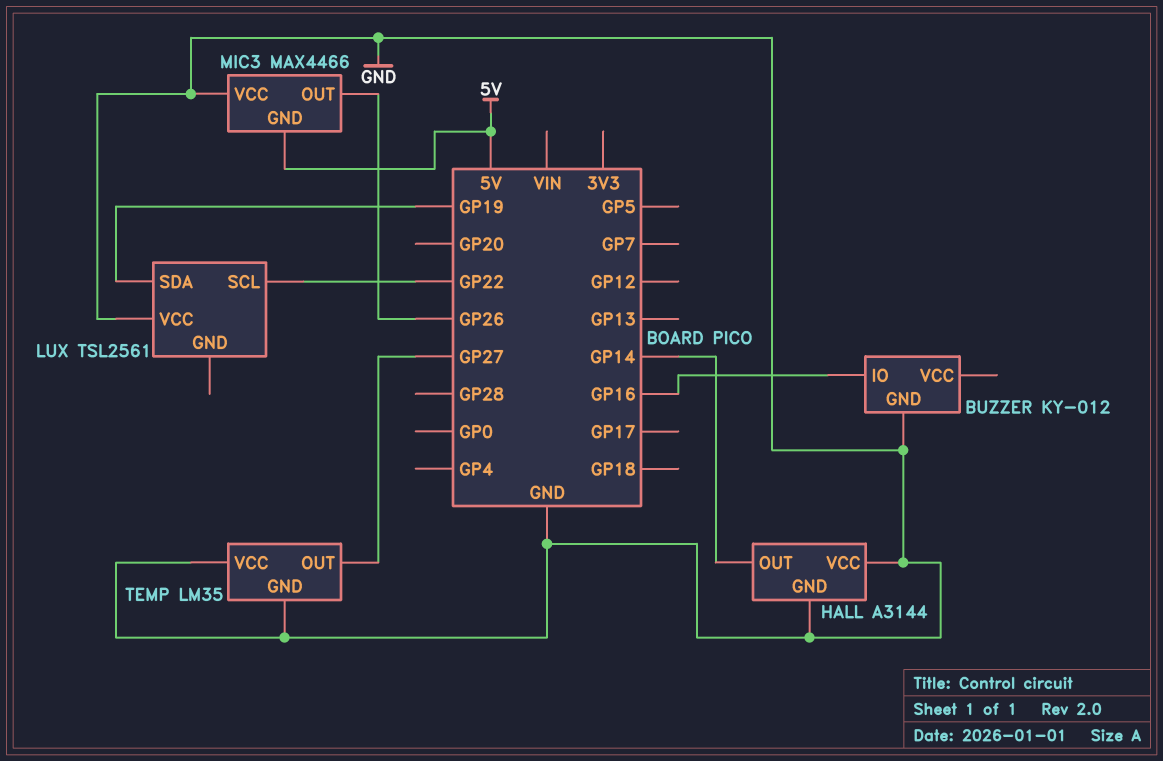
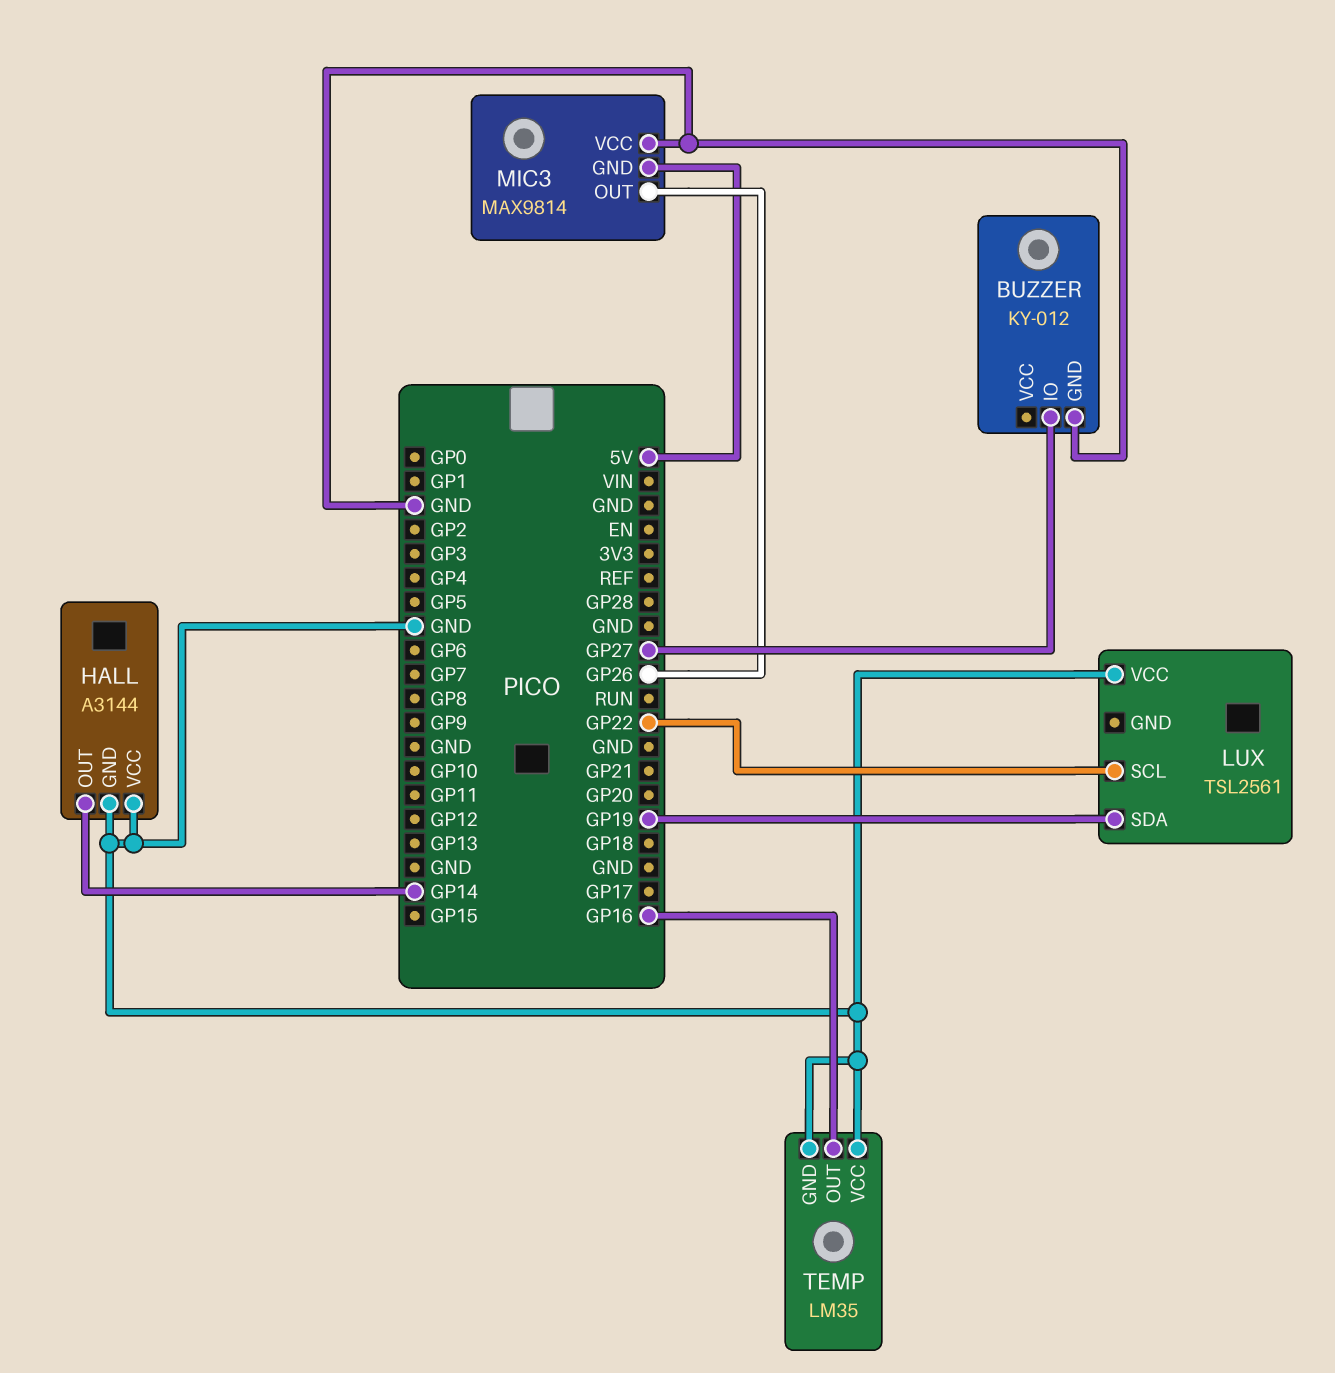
BUZZER pin IO: GP16 -> GP27
MIC3: MAX4466 -> MAX9814
TEMP pin OUT: GP27 -> GP16

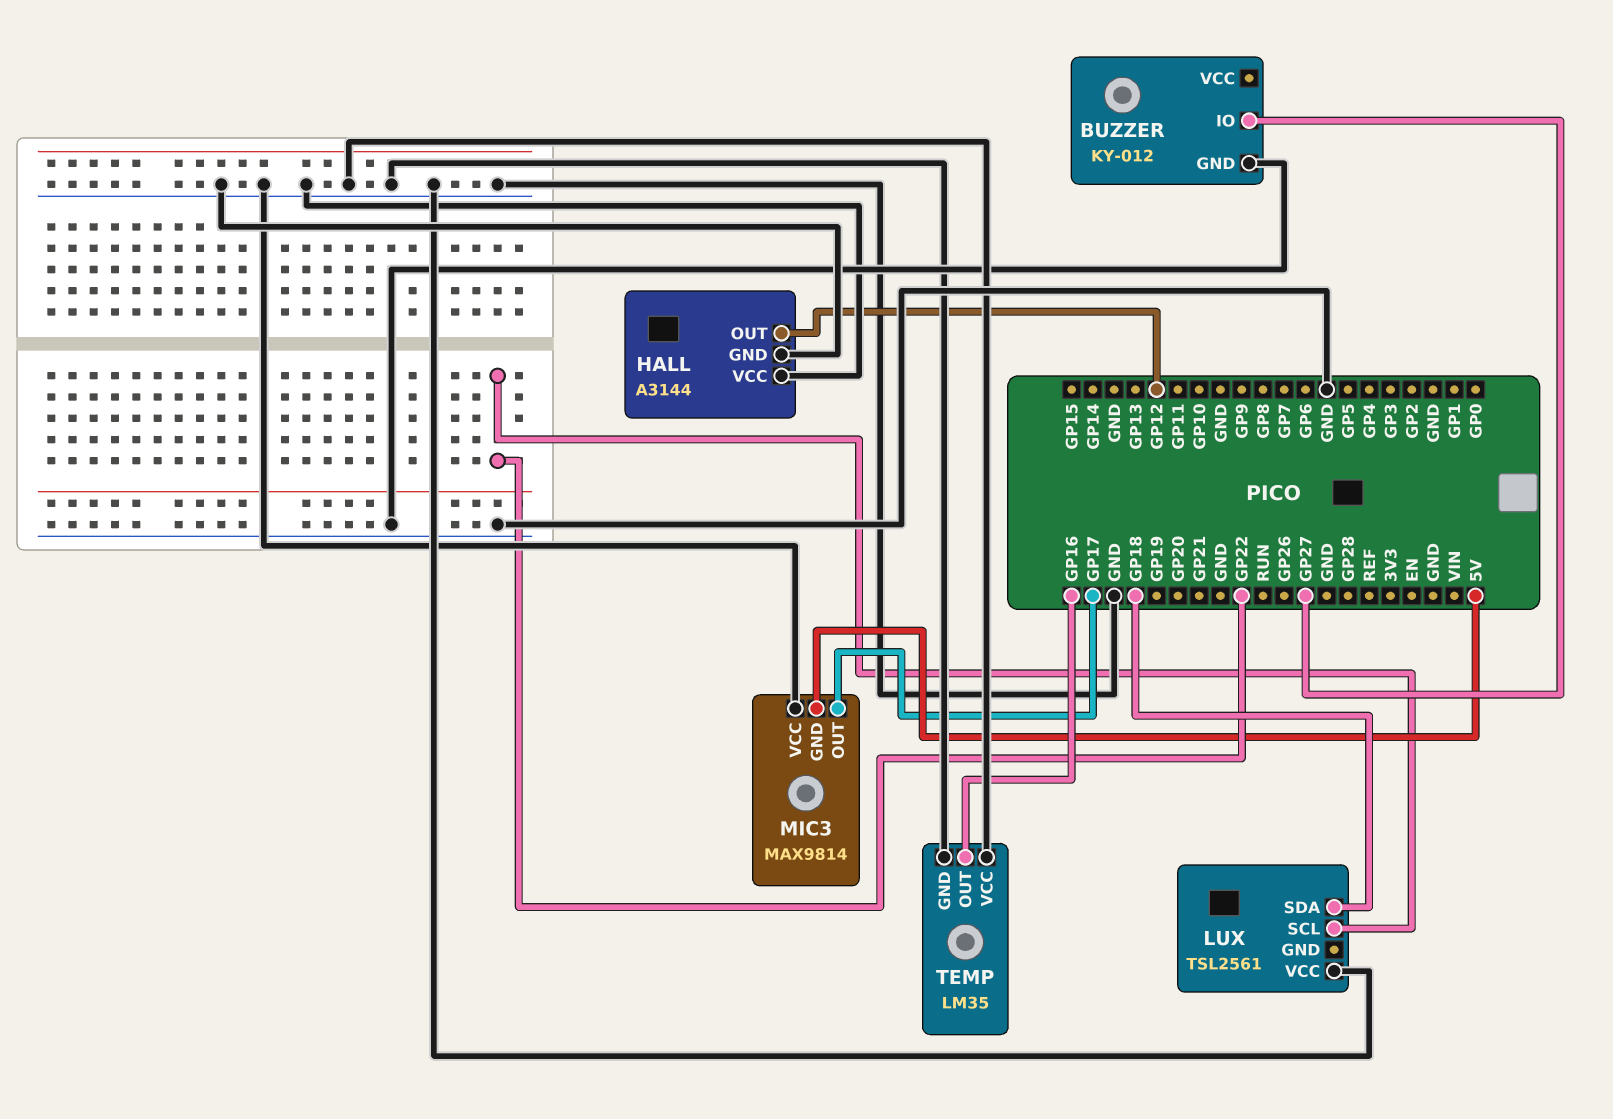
HALL pin OUT: GP14 -> GP12
LUX pin SDA: GP19 -> GP18
MIC3 pin OUT: GP26 -> GP17

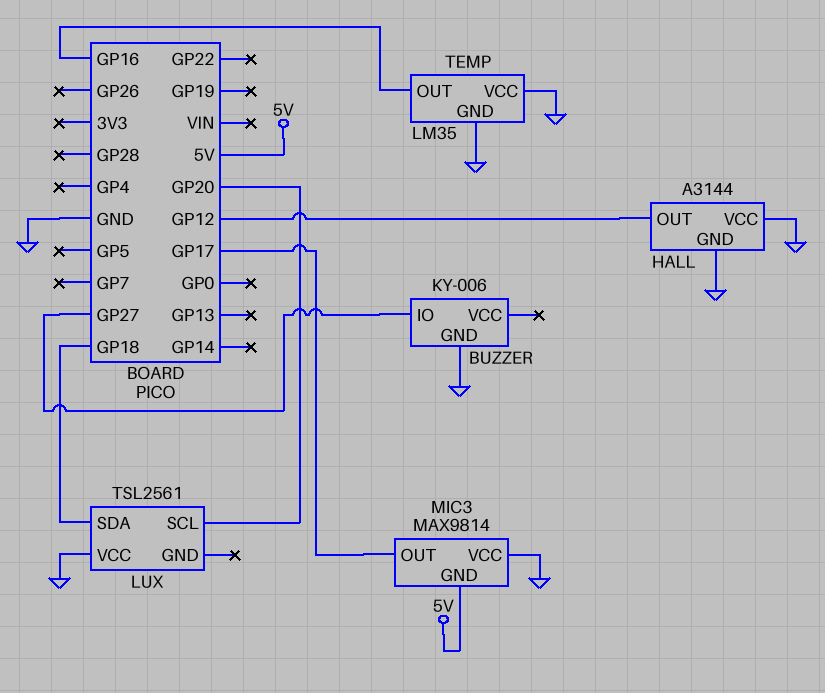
BUZZER: KY-012 -> KY-006
LUX pin SCL: GP22 -> GP20

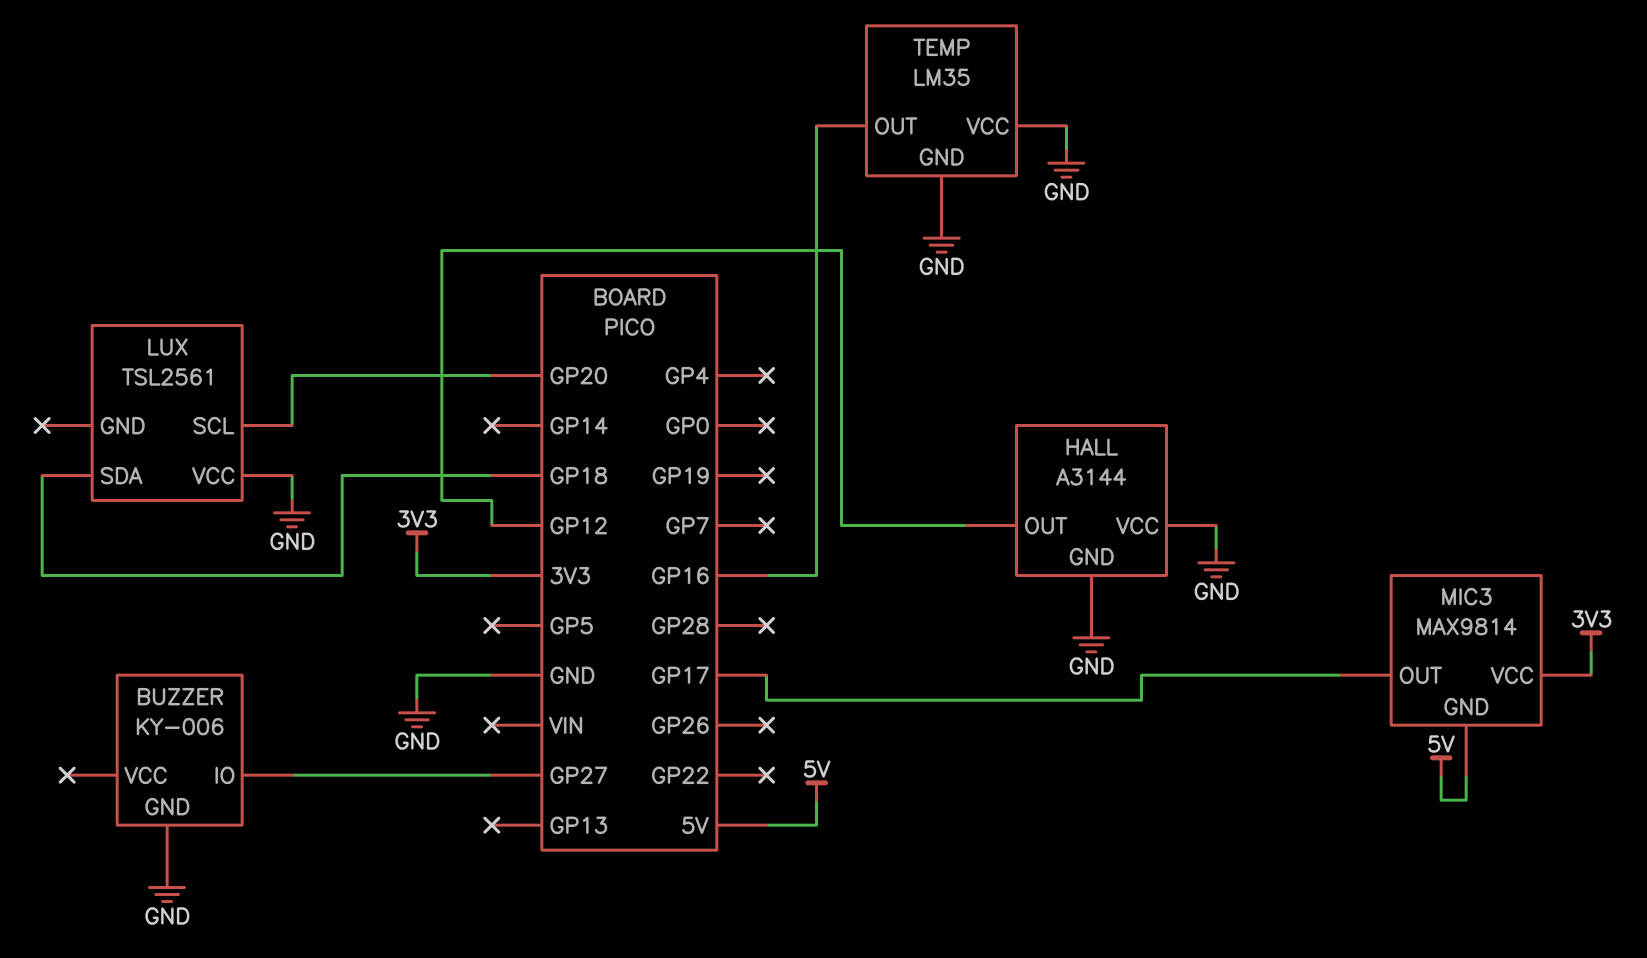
MIC3 pin VCC: GND -> 3V3

